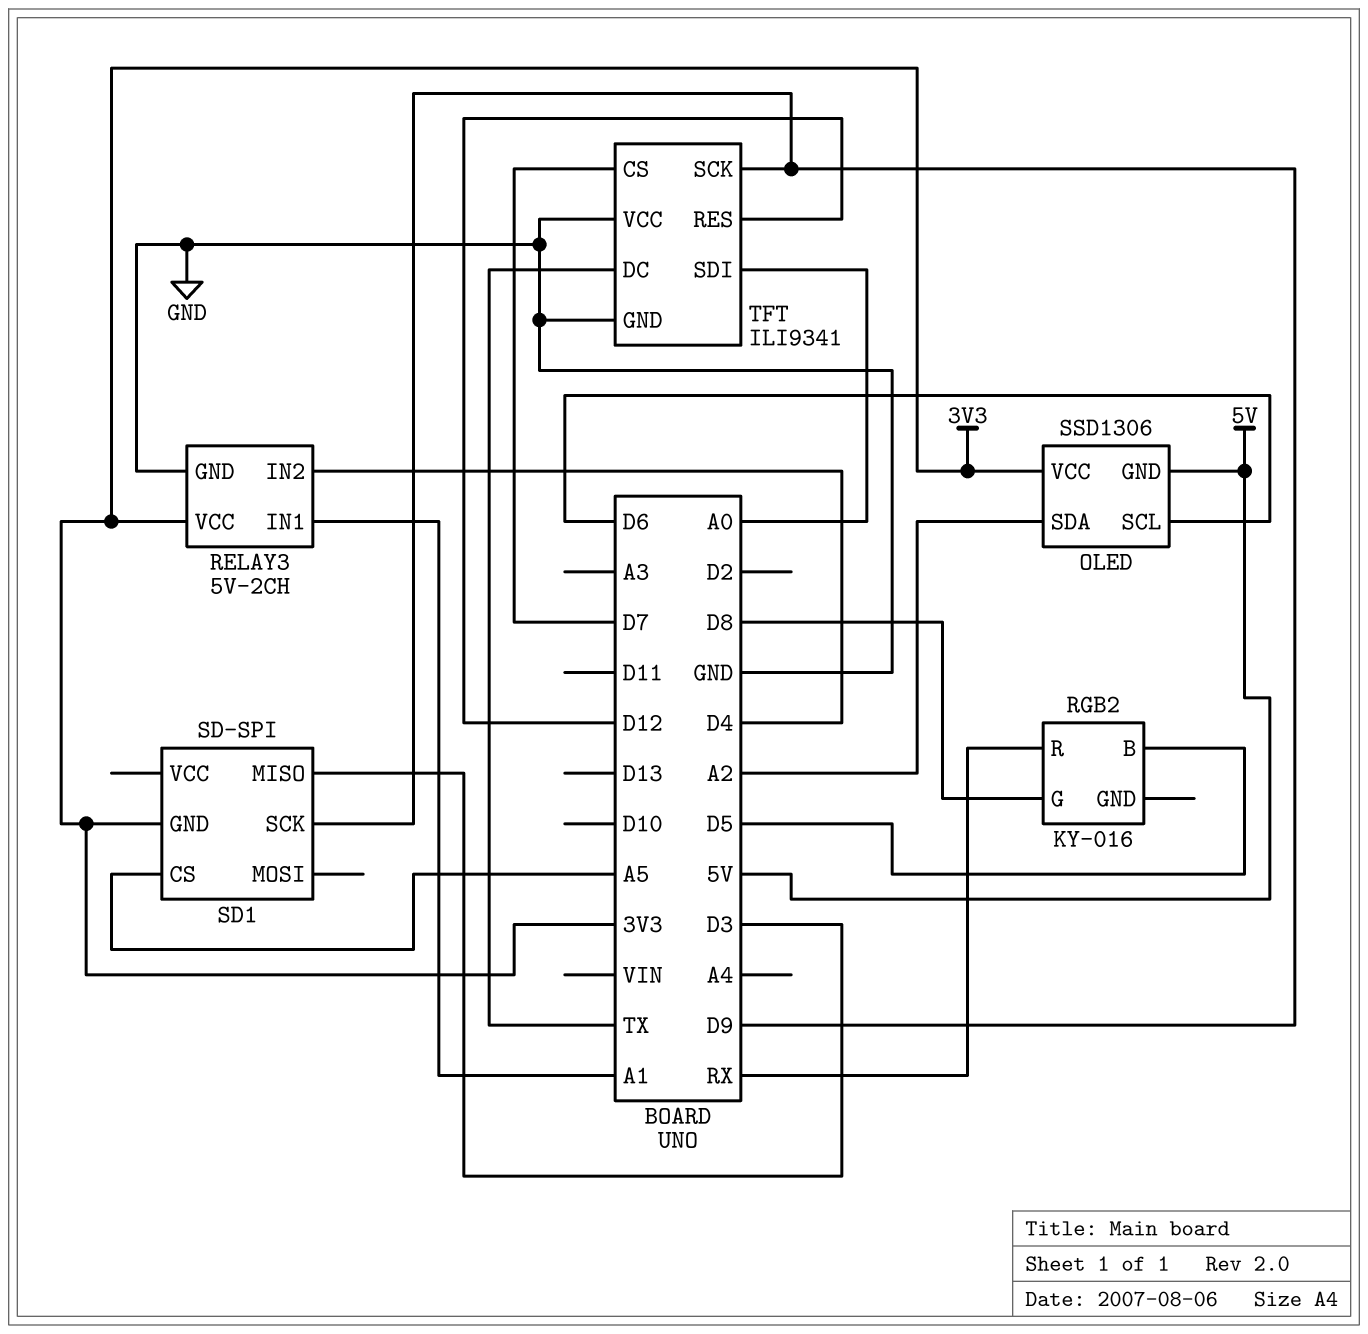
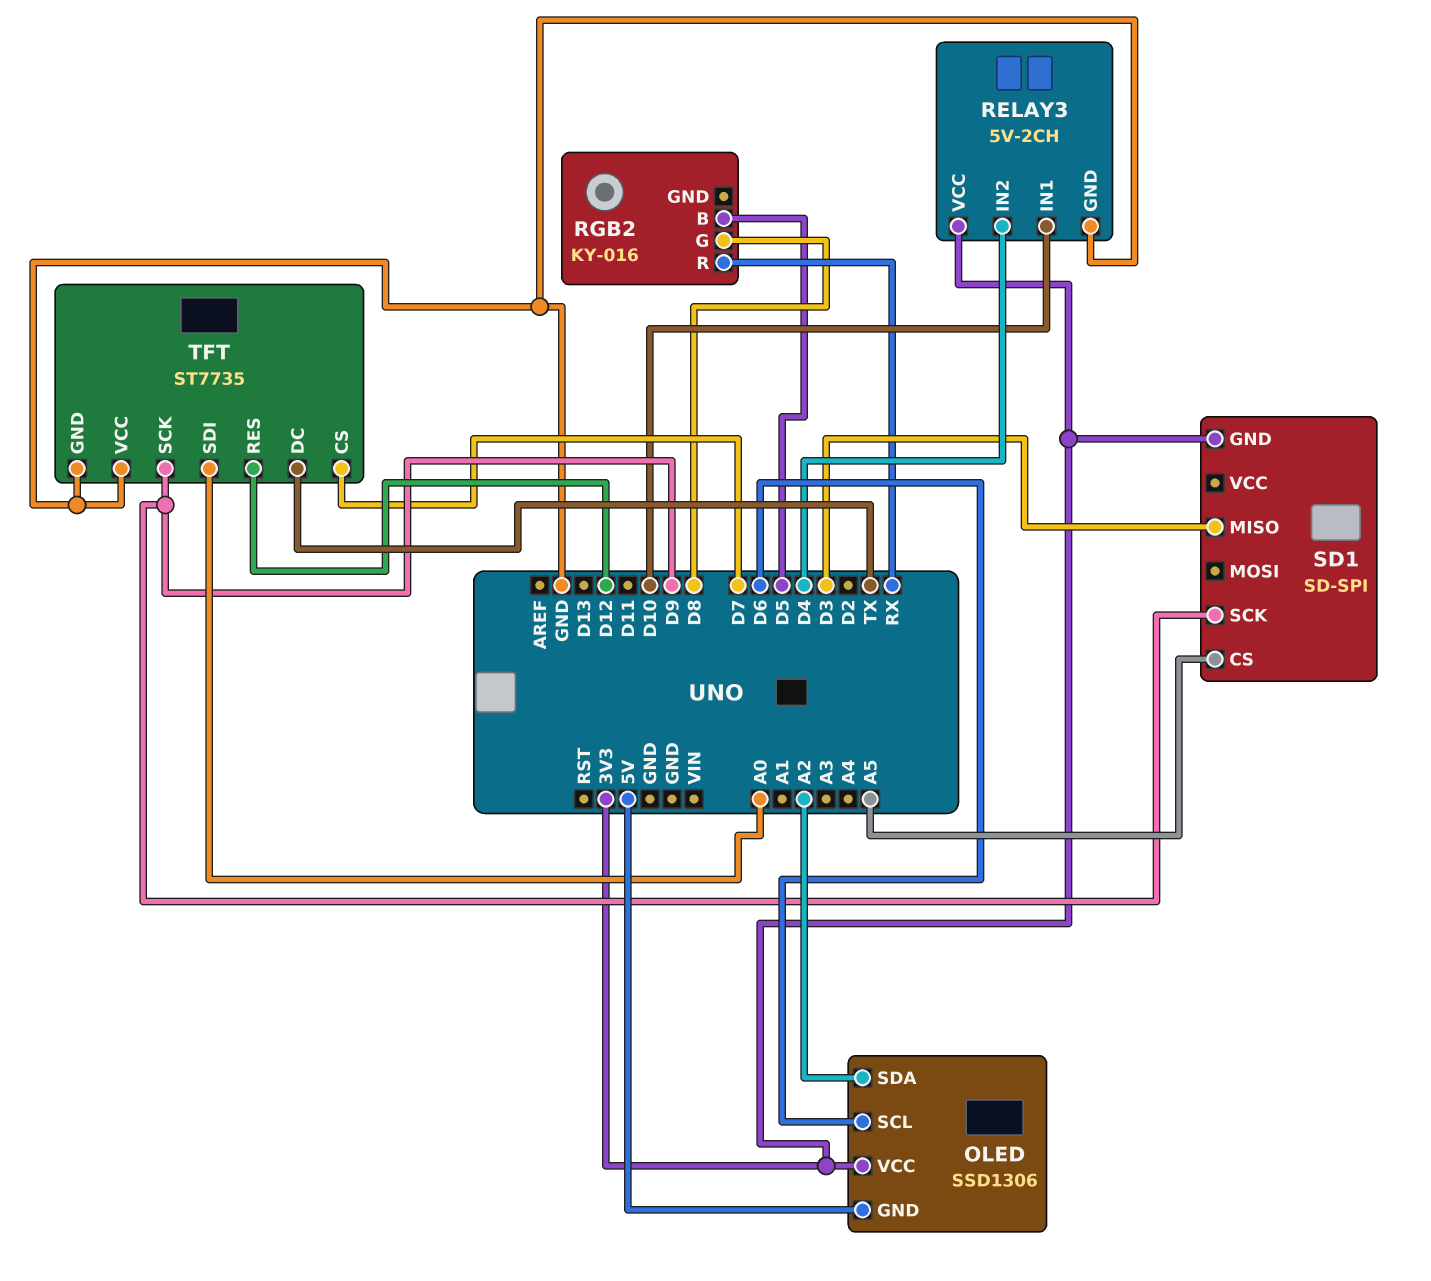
RELAY3 pin IN1: A1 -> D10
TFT: ILI9341 -> ST7735

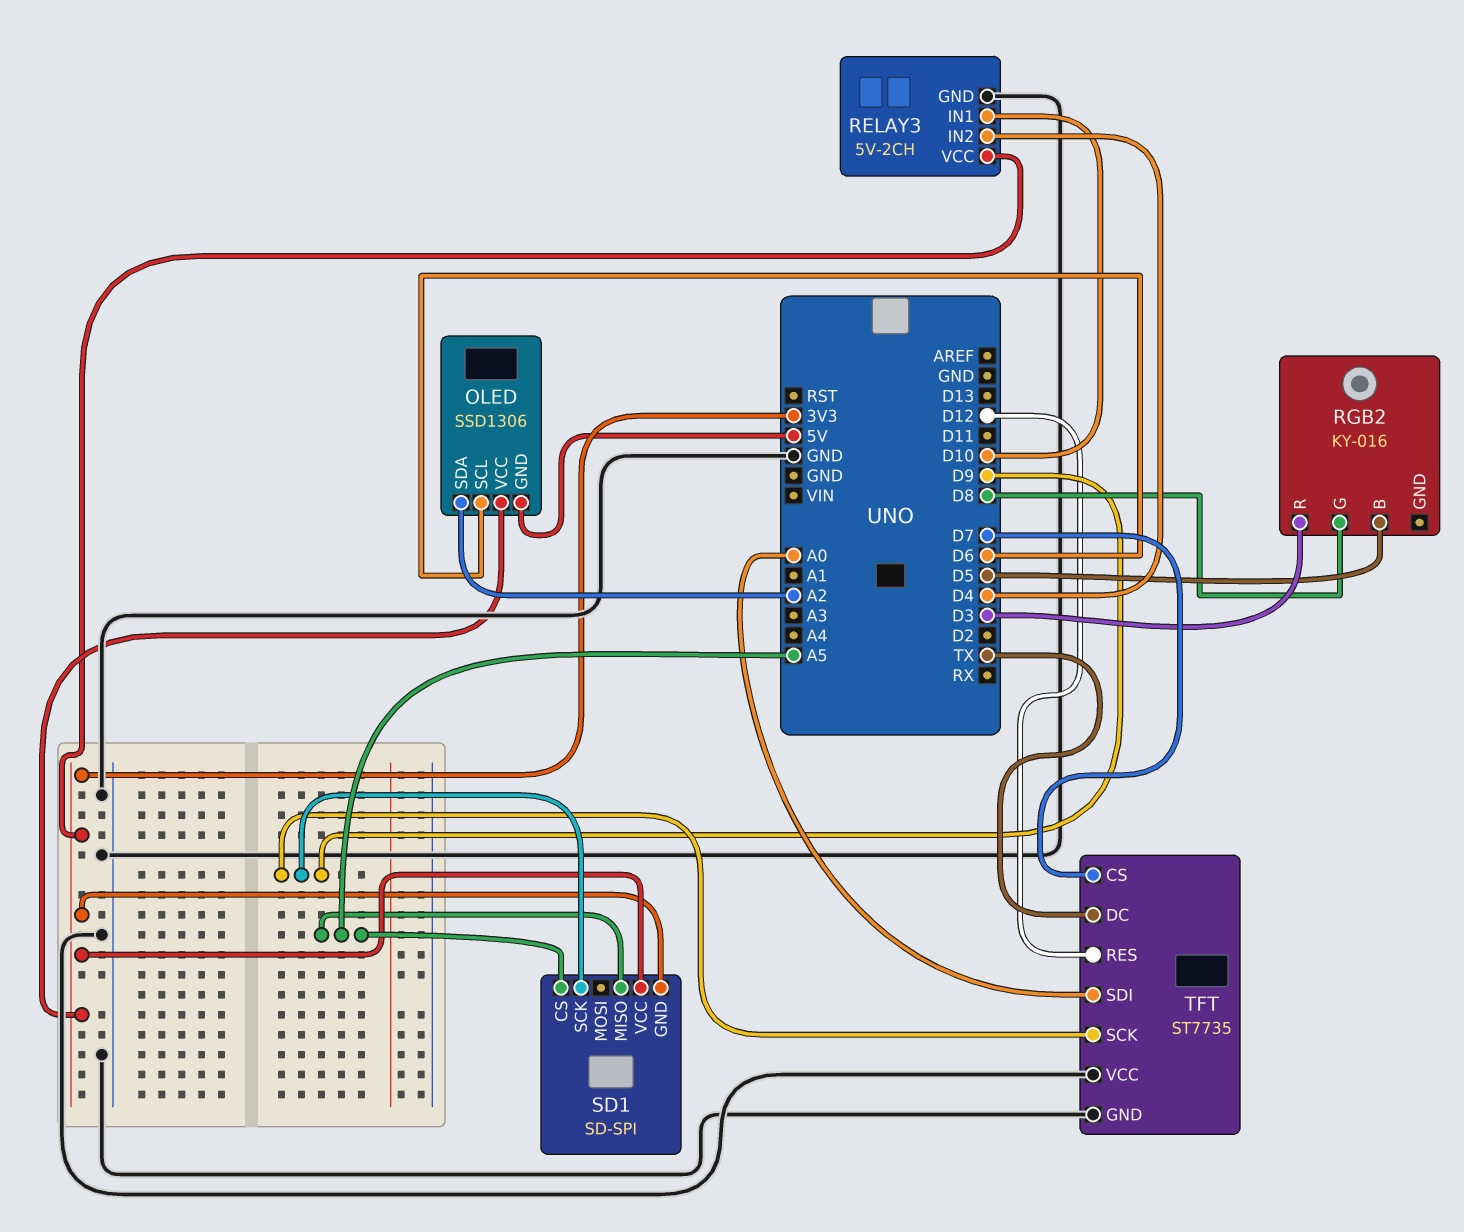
RGB2 pin R: RX -> D3
SD1 pin MISO: D3 -> A5
SD1 pin VCC: none -> 3V3

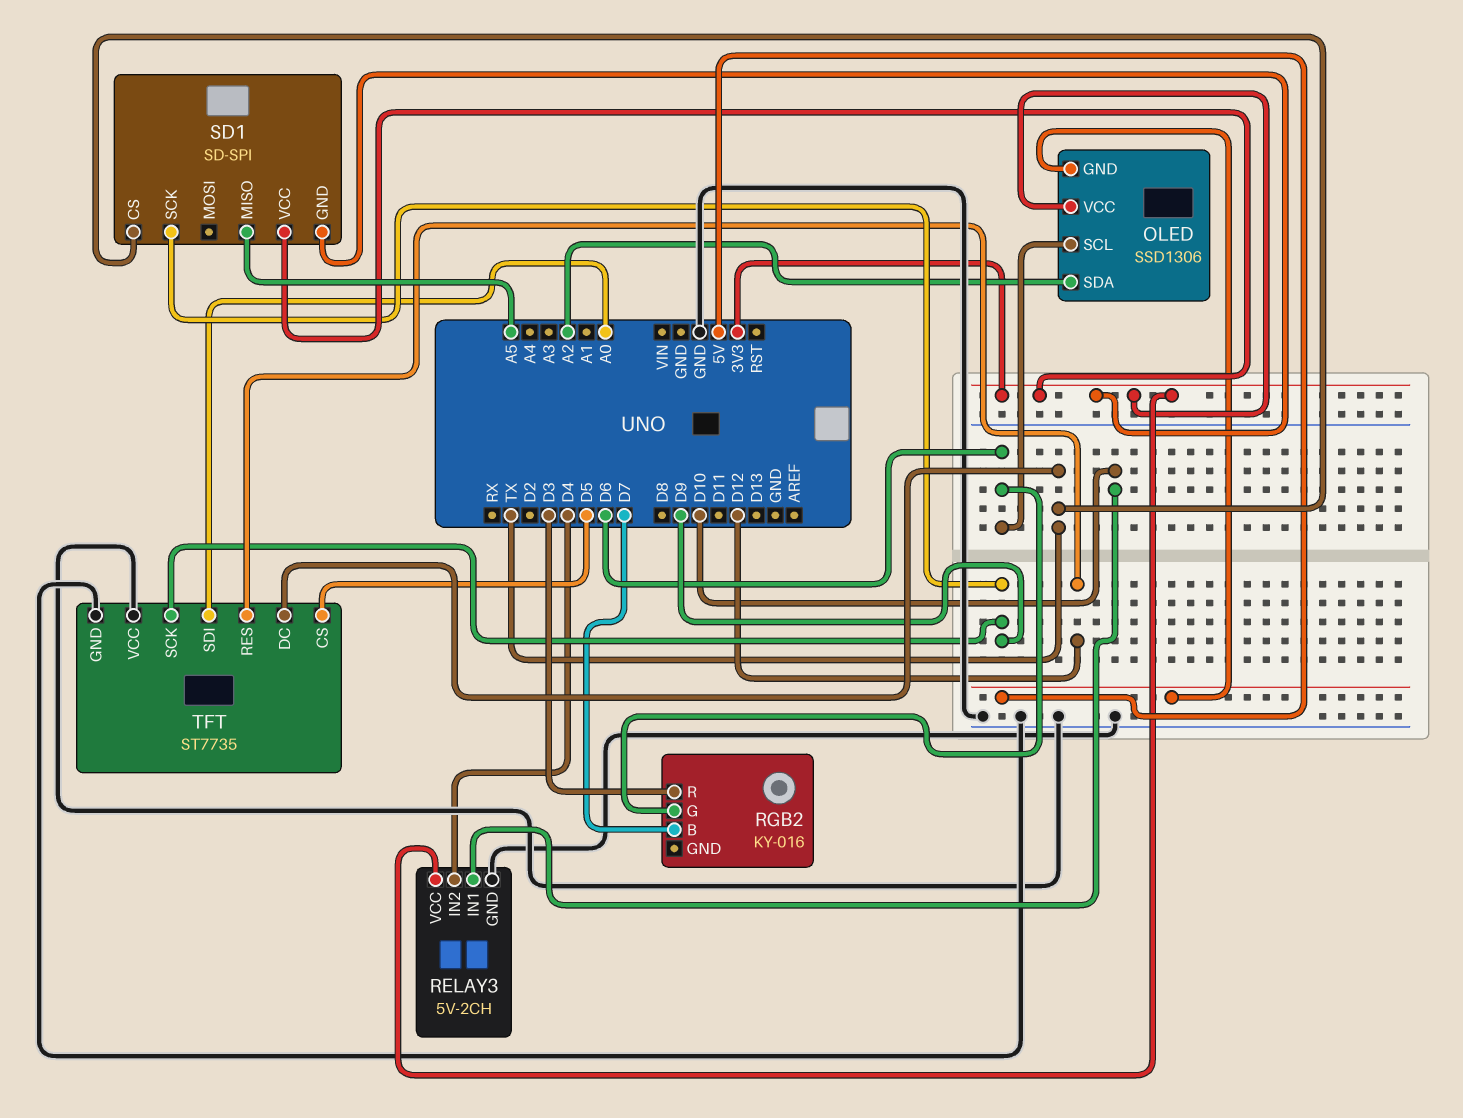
RGB2 pin B: D5 -> D7
RGB2 pin G: D8 -> D6
SD1 pin CS: A5 -> TX
TFT pin CS: D7 -> D5

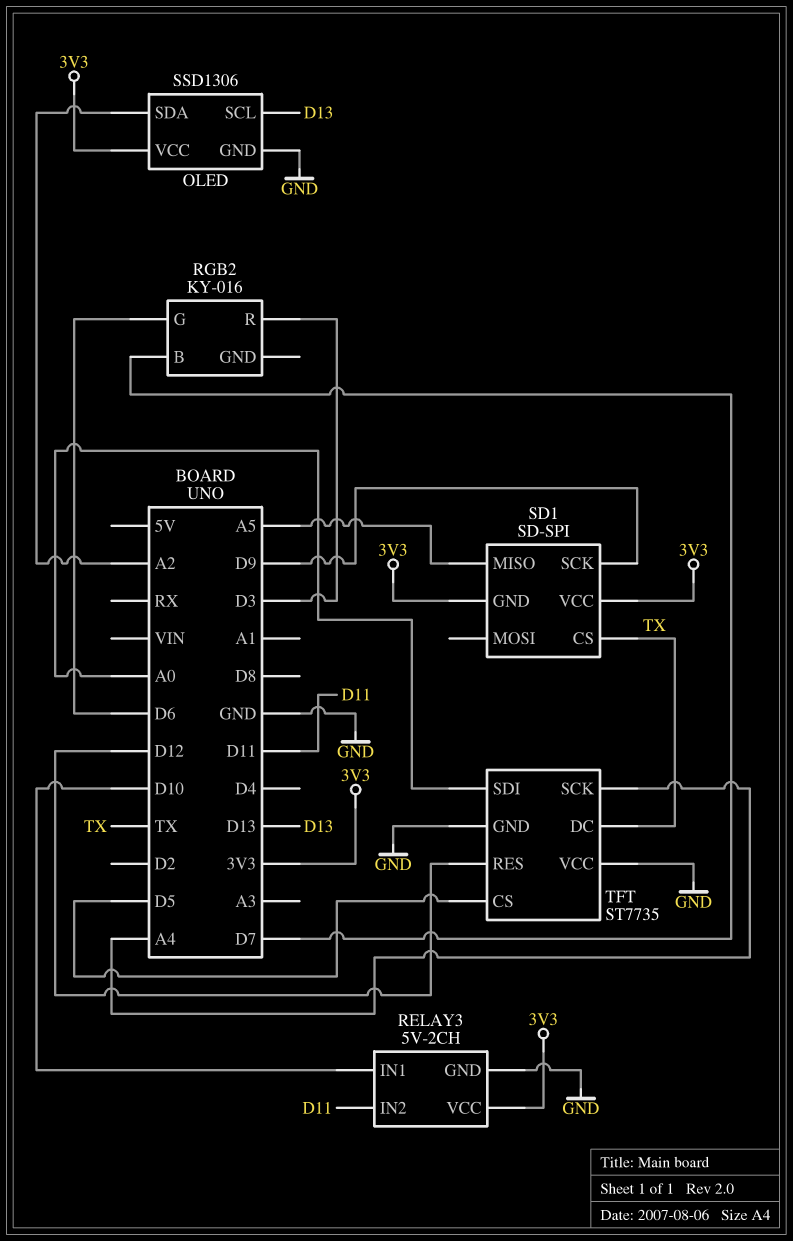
OLED pin GND: 5V -> GND
OLED pin SCL: D6 -> D13
RELAY3 pin IN2: D4 -> D11
TFT pin SCK: D9 -> A4

